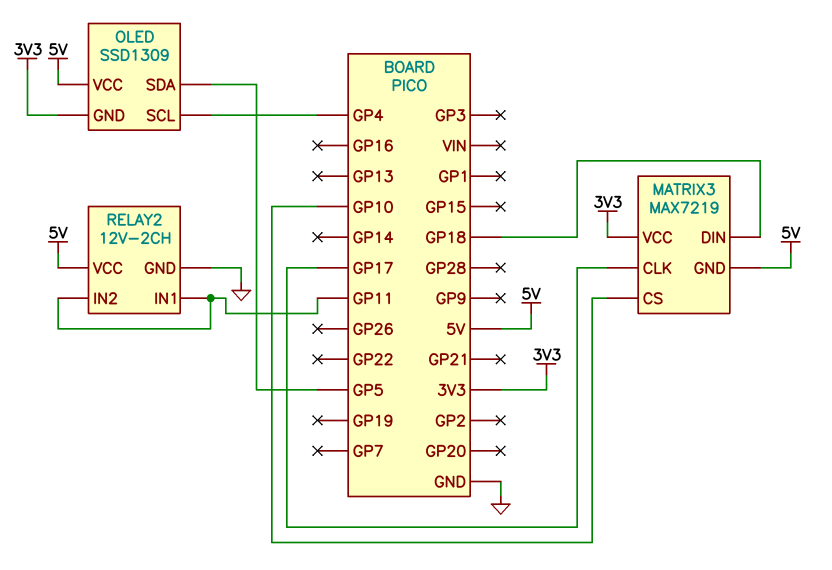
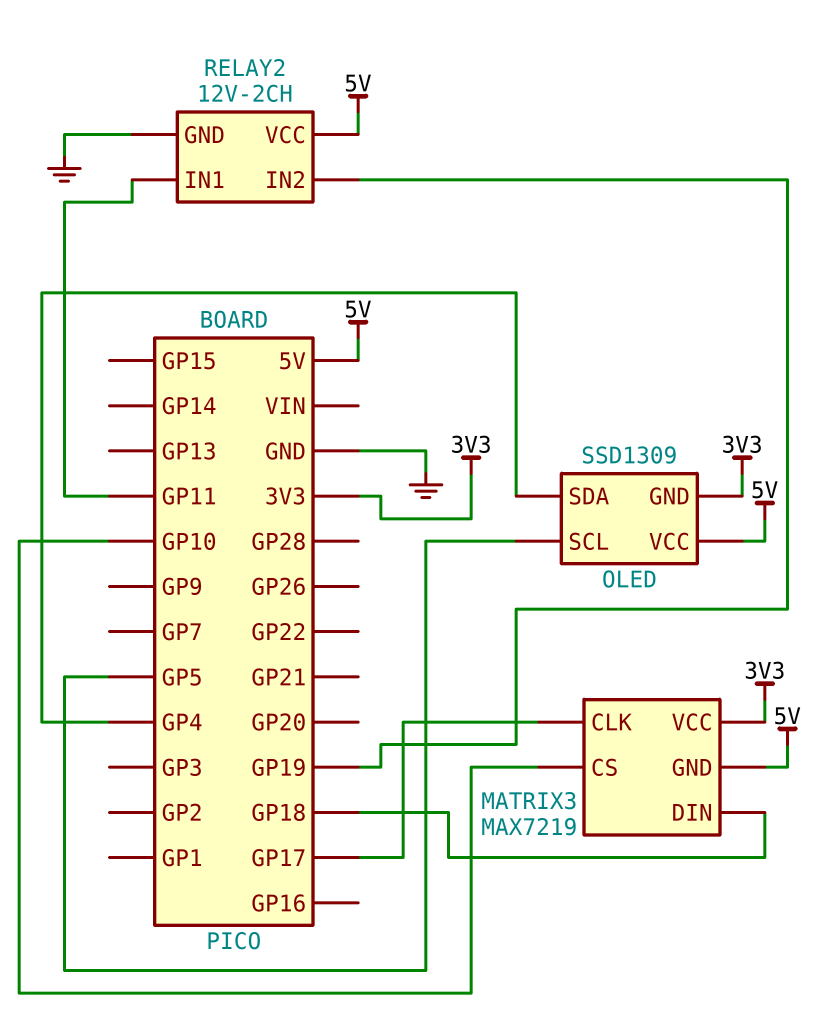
OLED pin SCL: GP4 -> GP5
OLED pin SDA: GP5 -> GP4
RELAY2 pin IN2: GP11 -> GP19

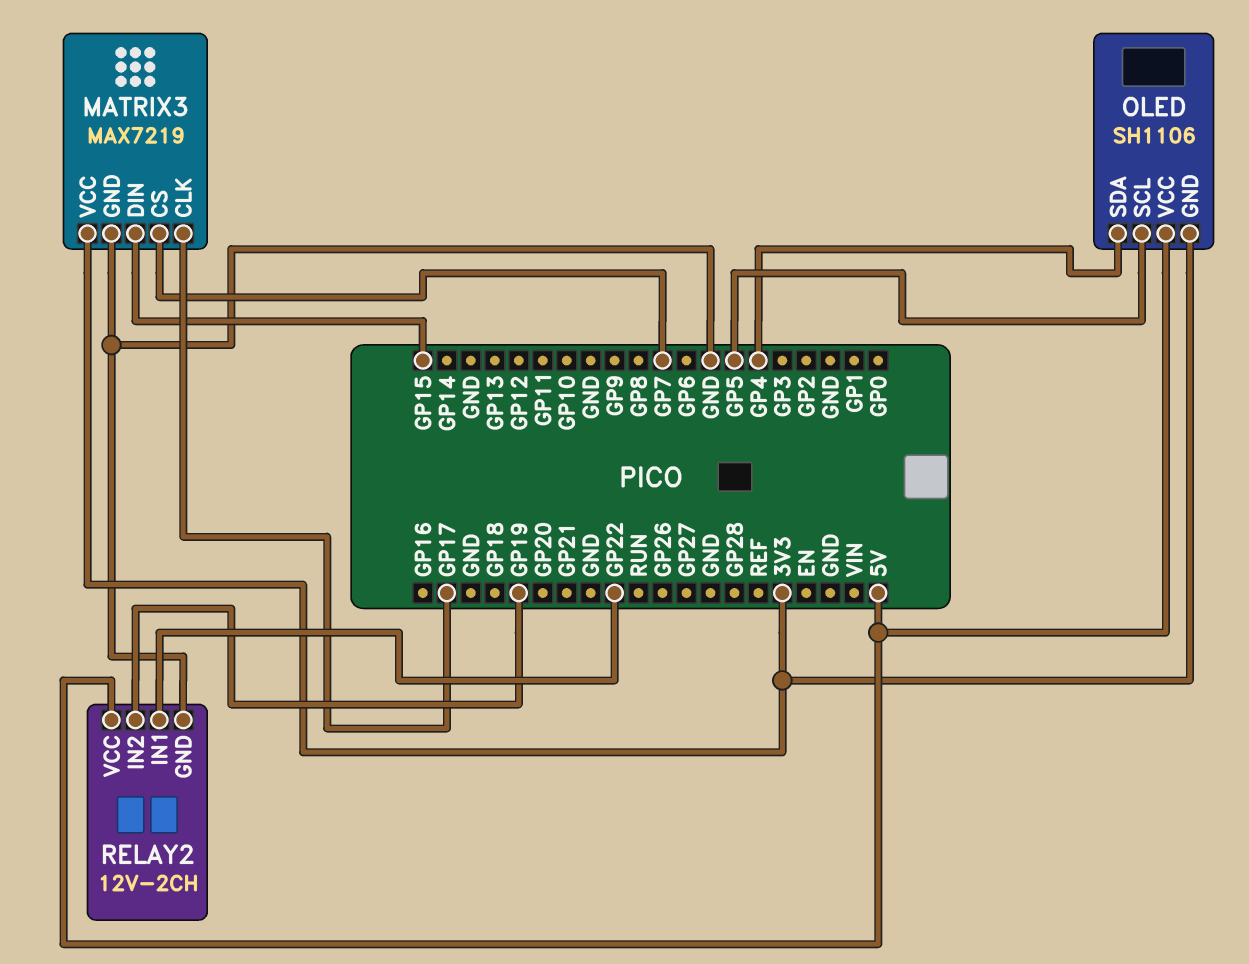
MATRIX3 pin CS: GP10 -> GP7
MATRIX3 pin DIN: GP18 -> GP15
MATRIX3 pin GND: 5V -> GND
OLED: SSD1309 -> SH1106
RELAY2 pin IN1: GP11 -> GP22

